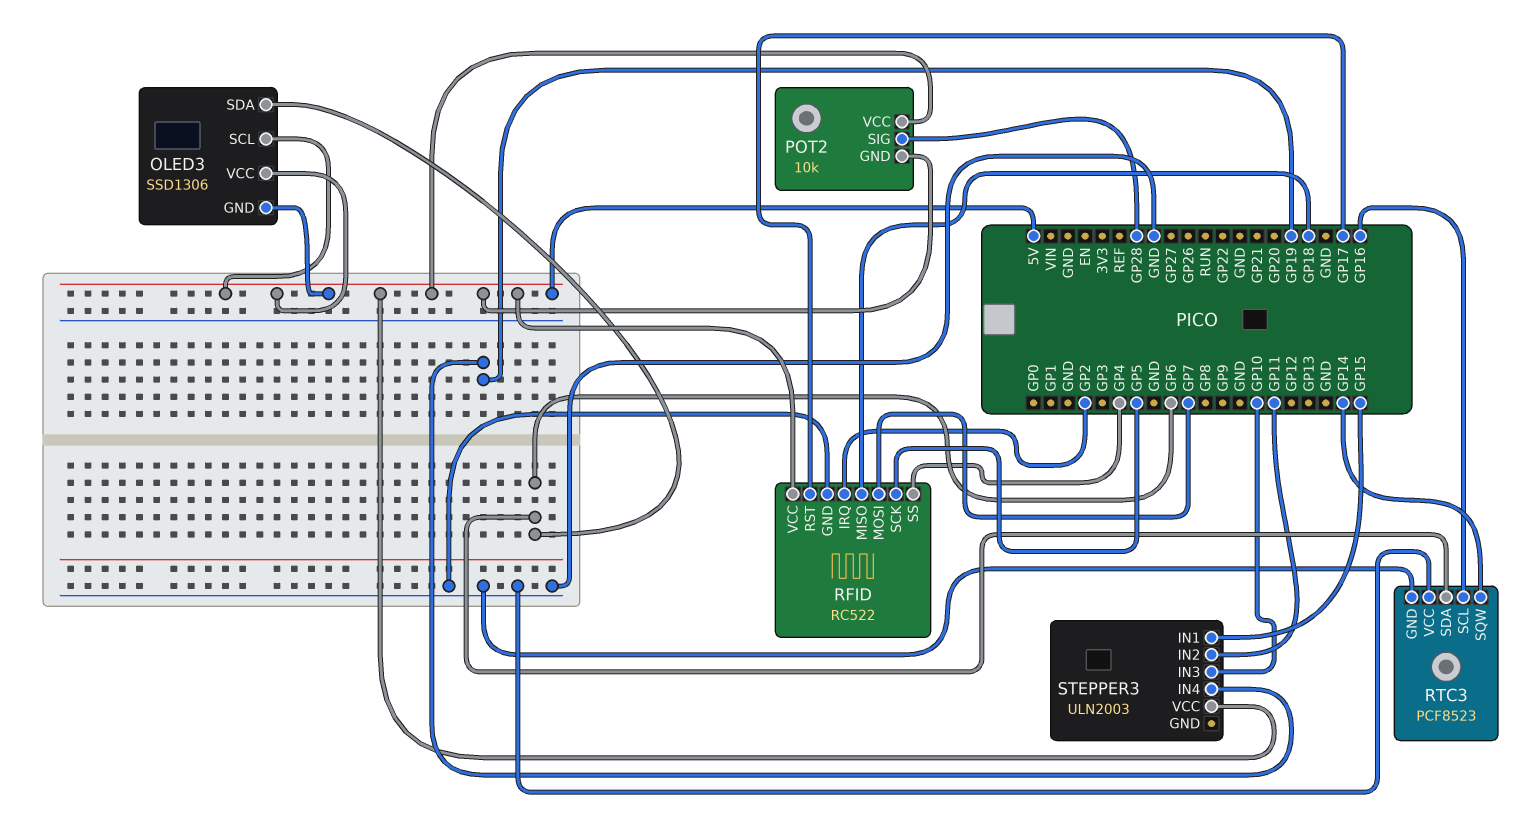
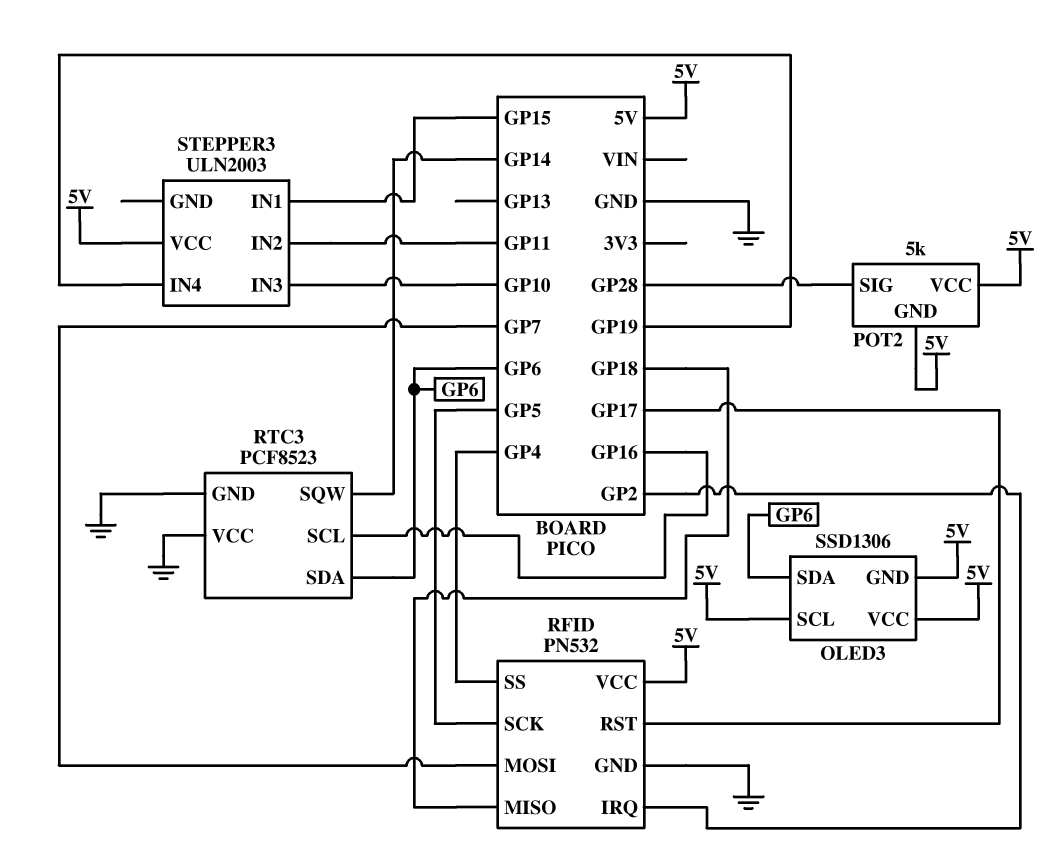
POT2: 10k -> 5k
RFID: RC522 -> PN532

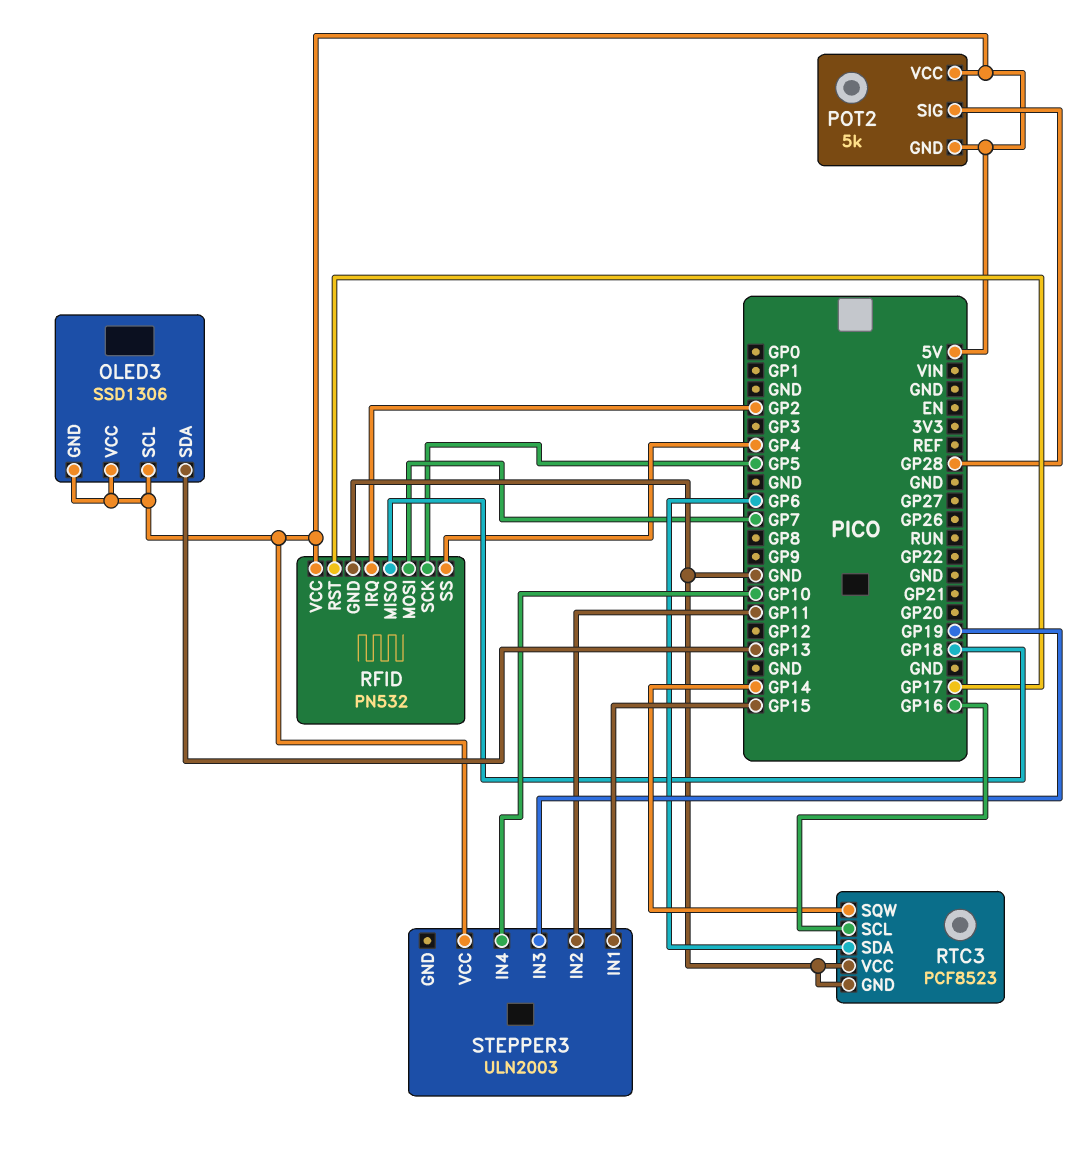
OLED3 pin SDA: GP6 -> GP13
STEPPER3 pin IN3: GP10 -> GP19
STEPPER3 pin IN4: GP19 -> GP10

